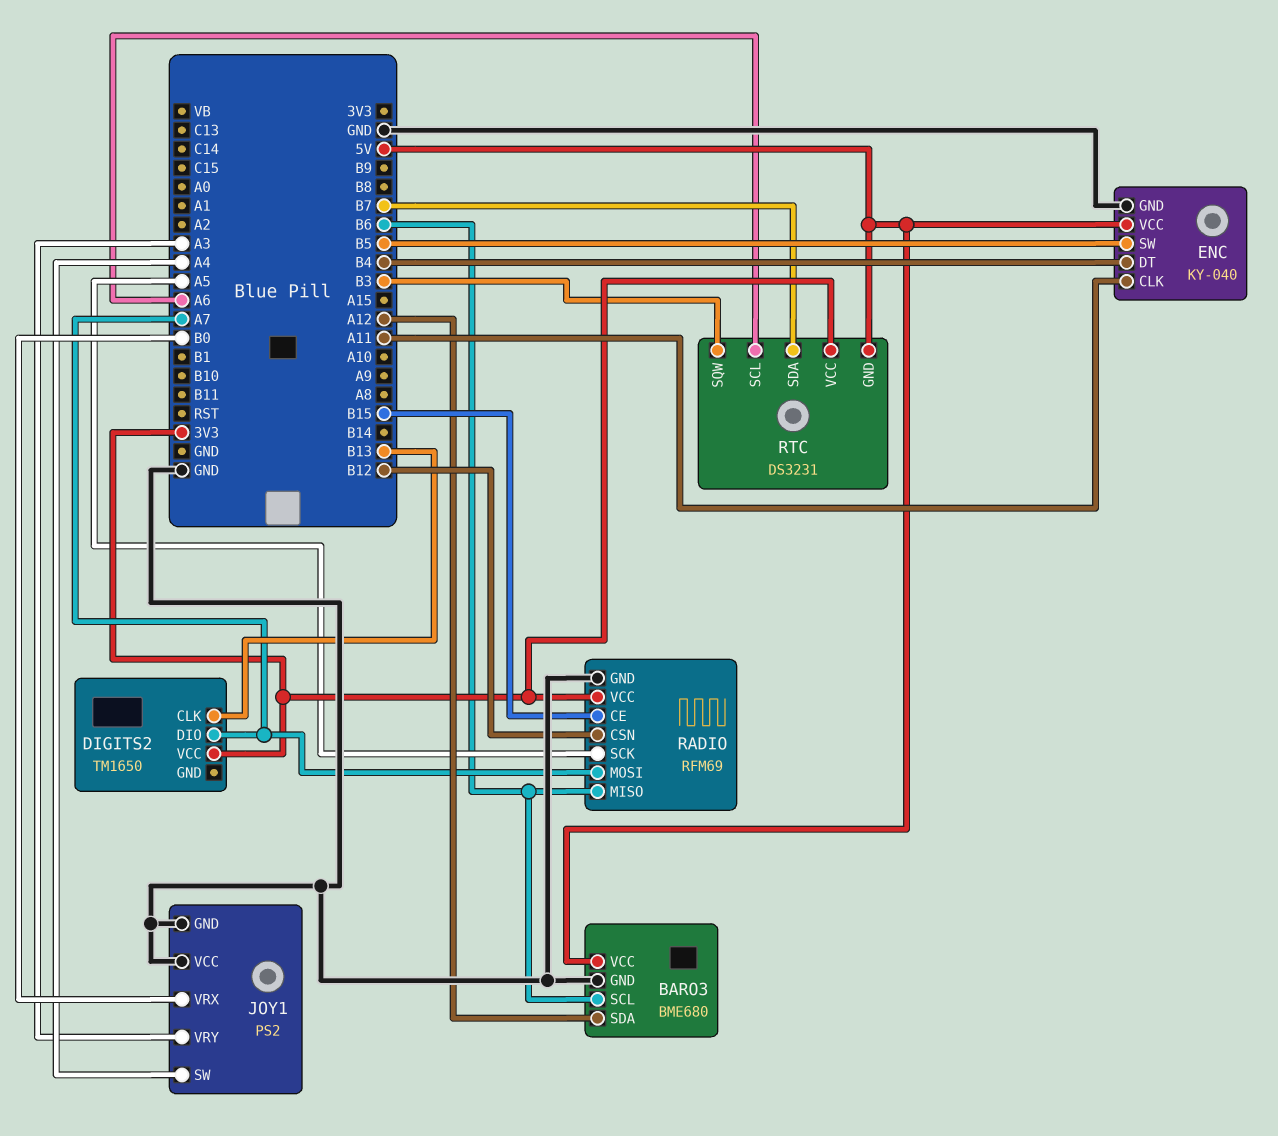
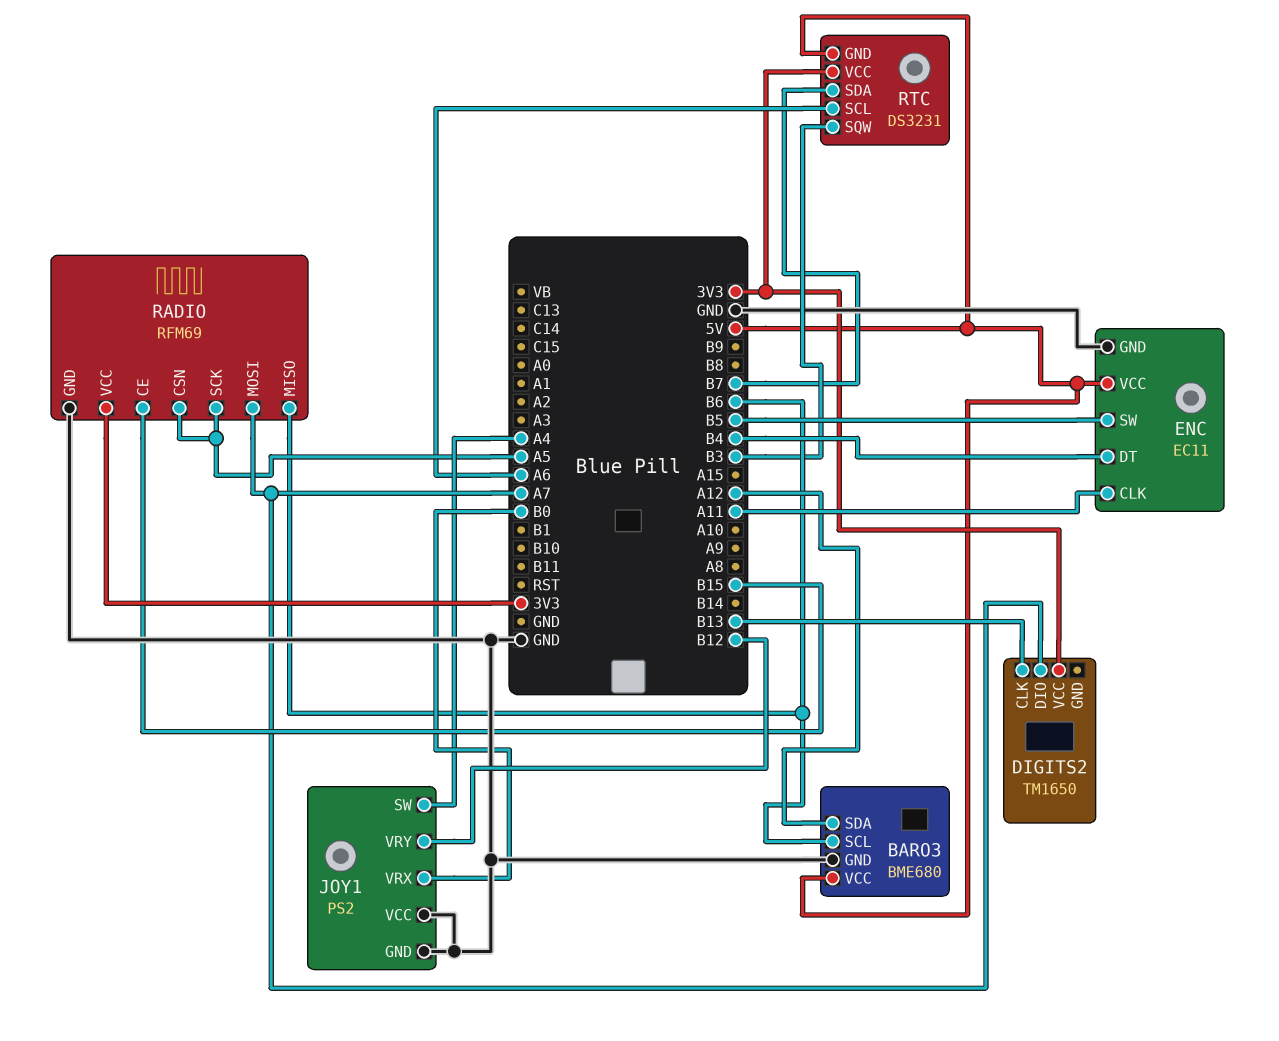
ENC: KY-040 -> EC11
JOY1 pin VRY: A3 -> B12
RADIO pin CSN: B12 -> A5

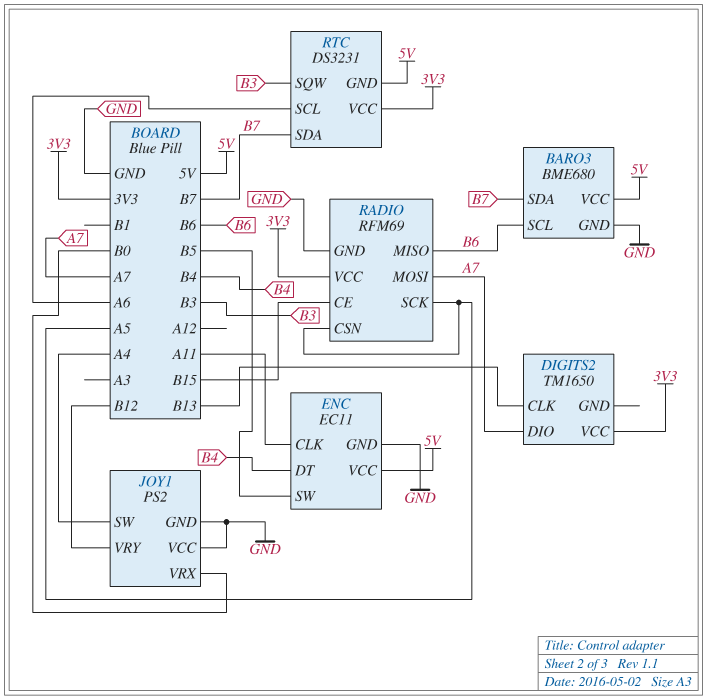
BARO3 pin SDA: A12 -> B7

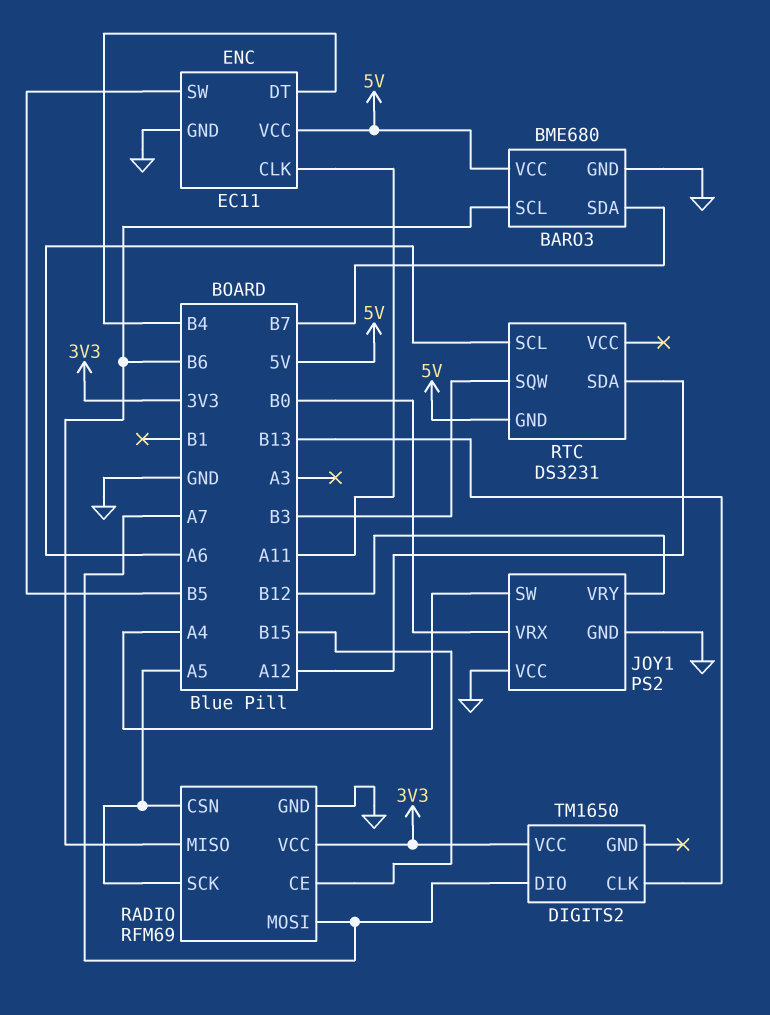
RTC pin SDA: B7 -> A12
RTC pin VCC: 3V3 -> none

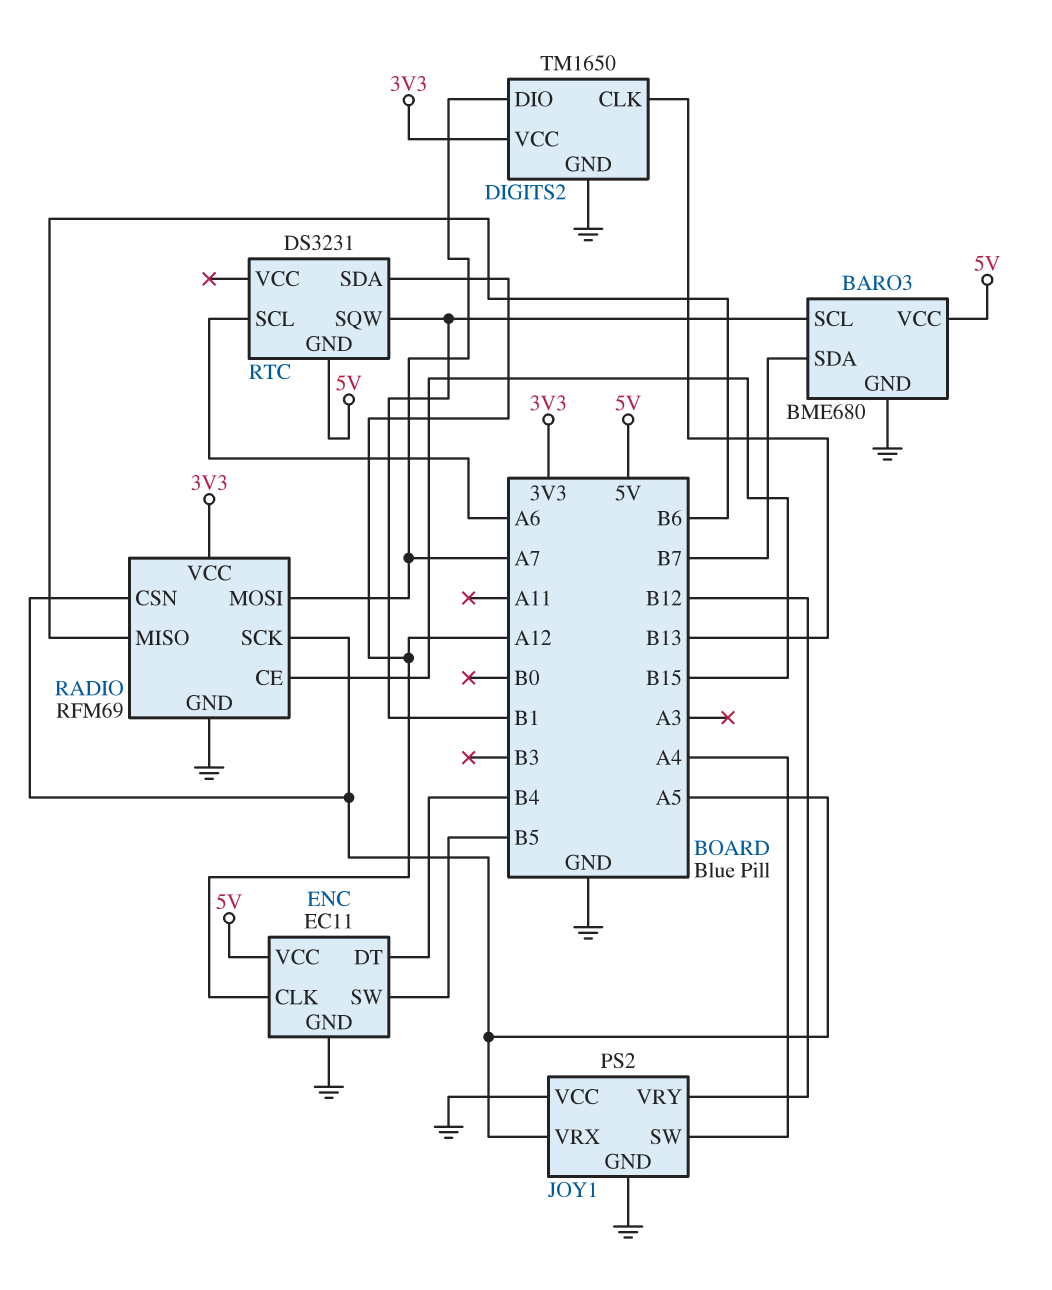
BARO3 pin SCL: B6 -> B1
DIGITS2 pin GND: none -> GND
ENC pin CLK: A11 -> A12
JOY1 pin VRX: B0 -> A5
RTC pin SQW: B3 -> B1

